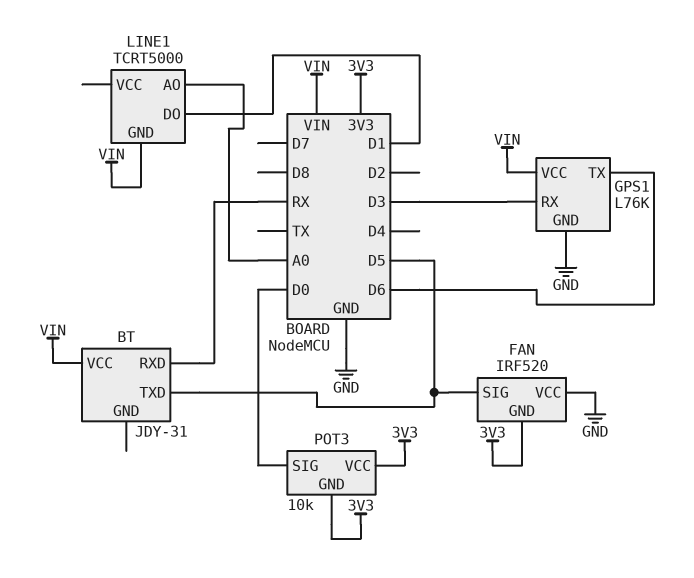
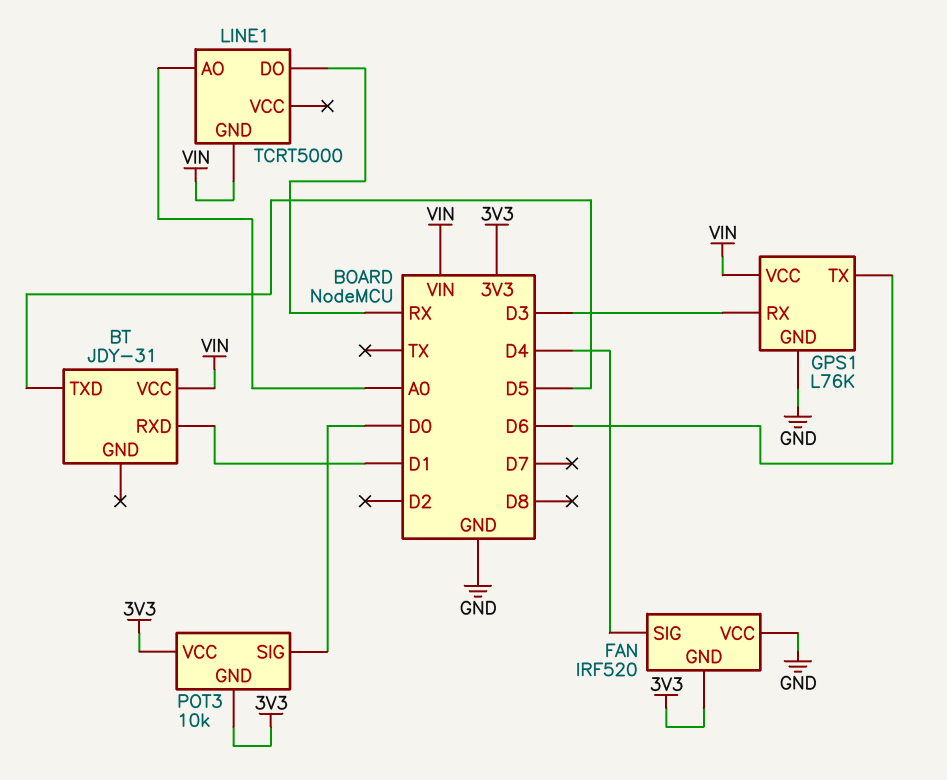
BT pin RXD: RX -> D1
FAN pin SIG: D5 -> D4
LINE1 pin DO: D1 -> RX

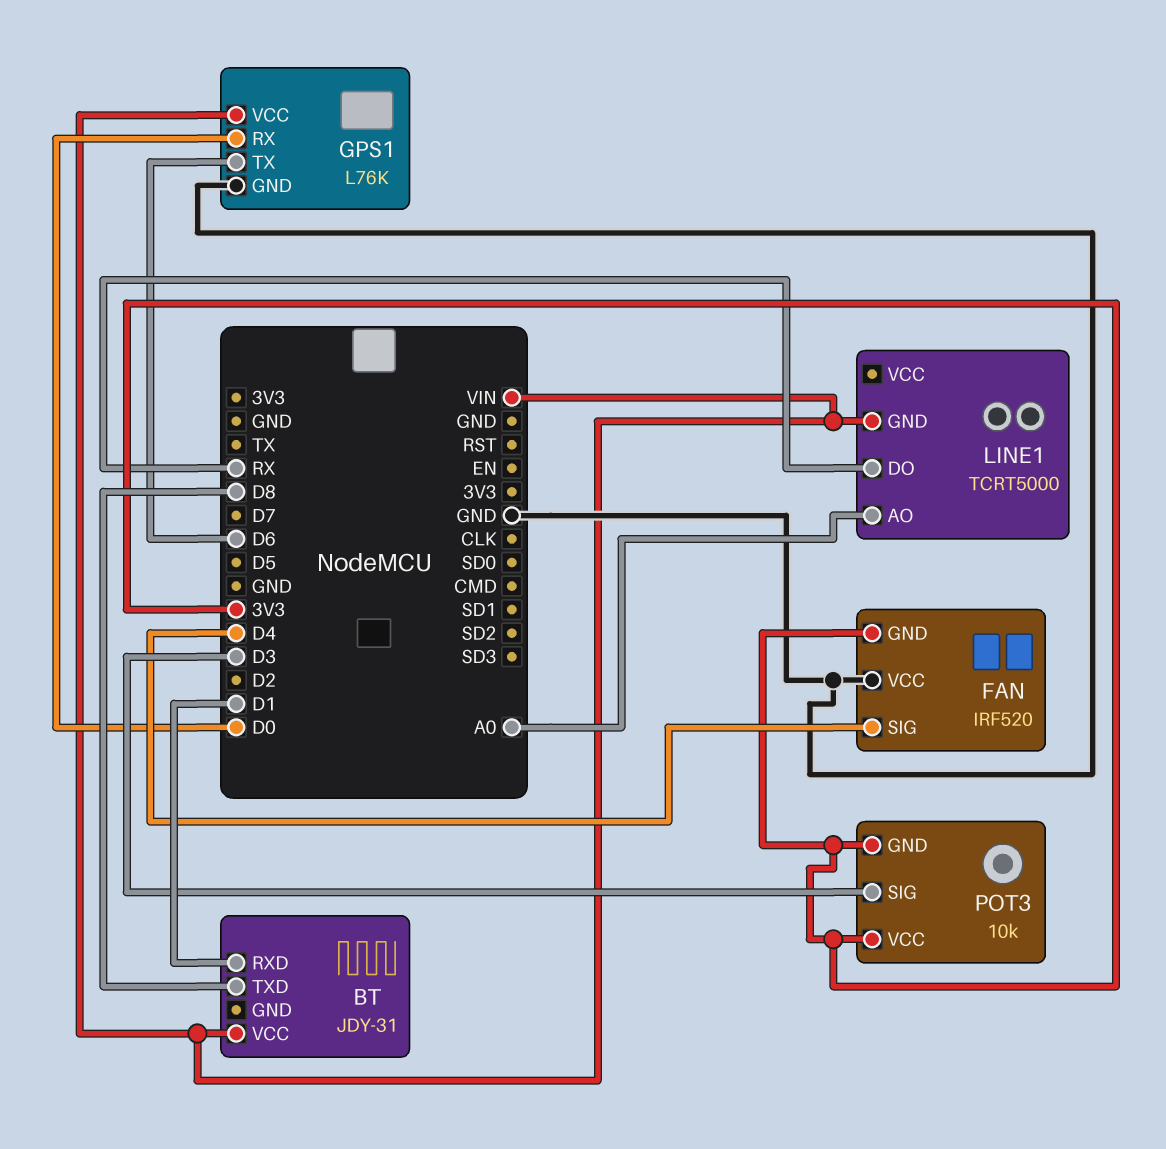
BT pin TXD: D5 -> D8
GPS1 pin RX: D3 -> D0
POT3 pin SIG: D0 -> D3

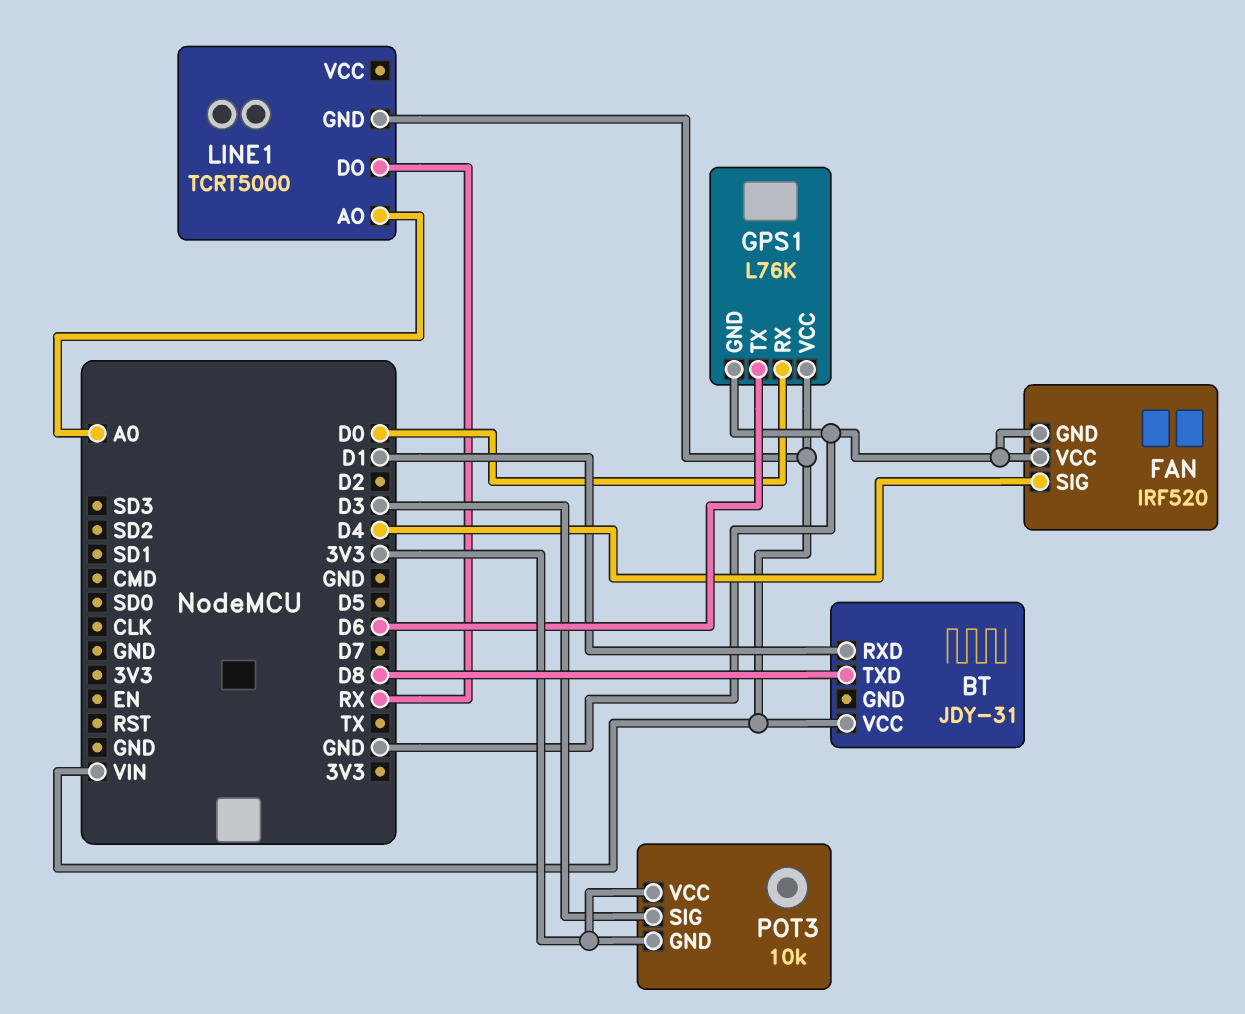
FAN pin GND: 3V3 -> GND

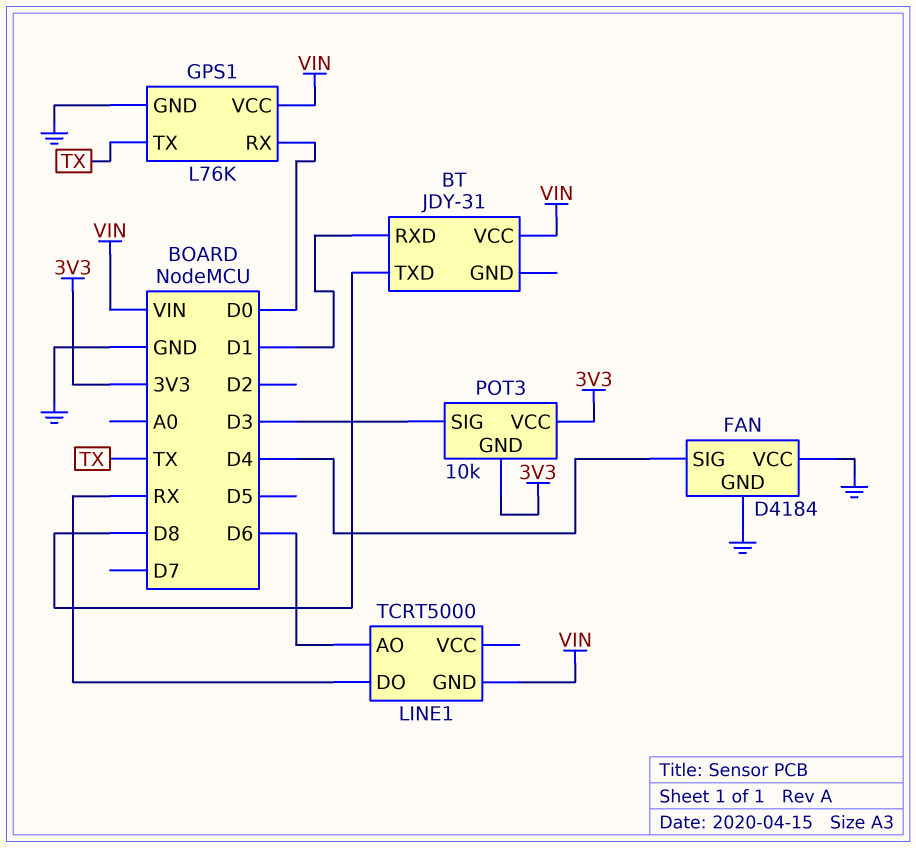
FAN: IRF520 -> D4184
GPS1 pin TX: D6 -> TX
LINE1 pin AO: A0 -> D6

